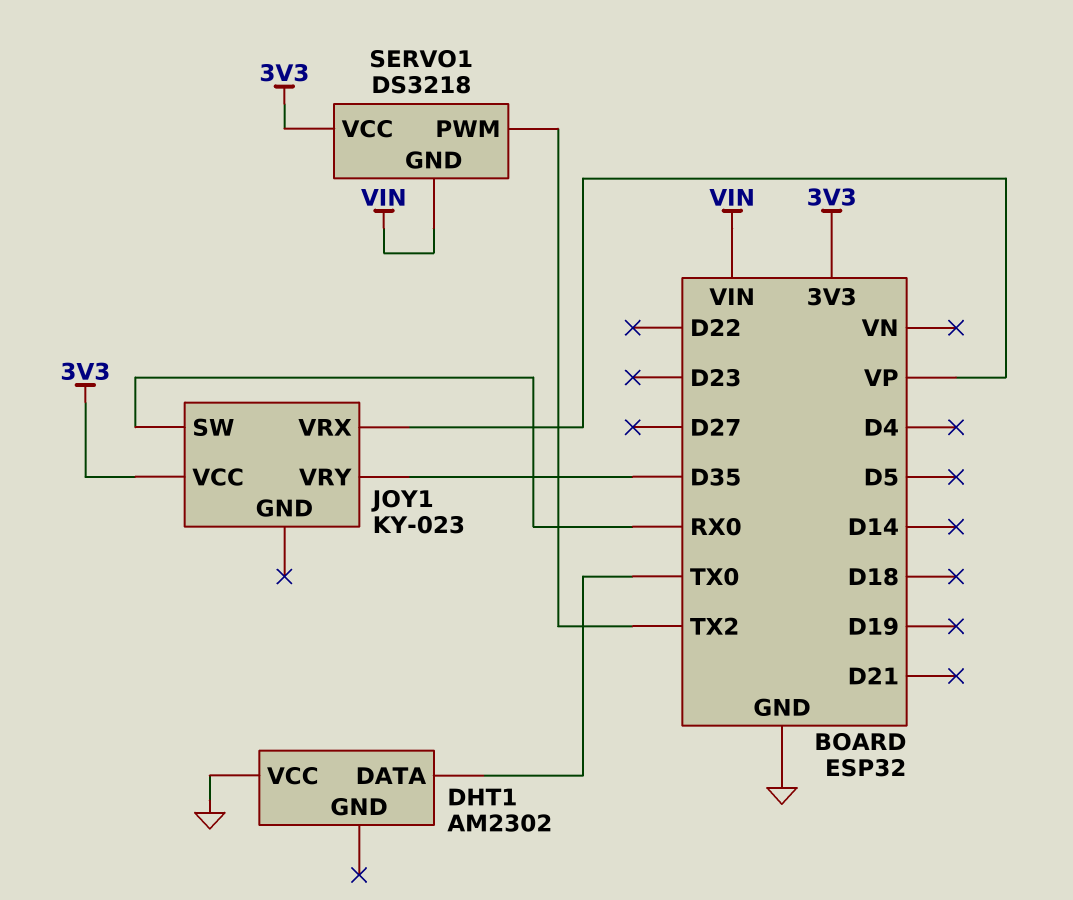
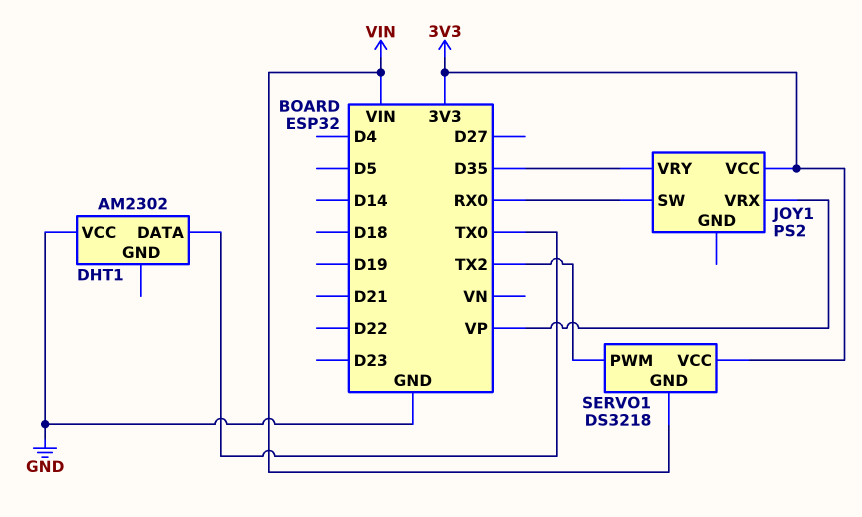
JOY1: KY-023 -> PS2

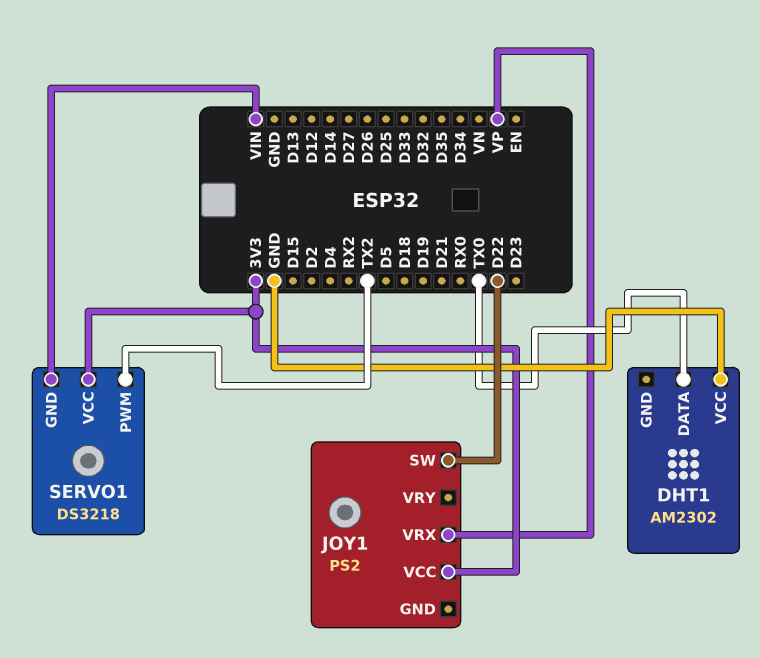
JOY1 pin SW: RX0 -> D22
JOY1 pin VRY: D35 -> none

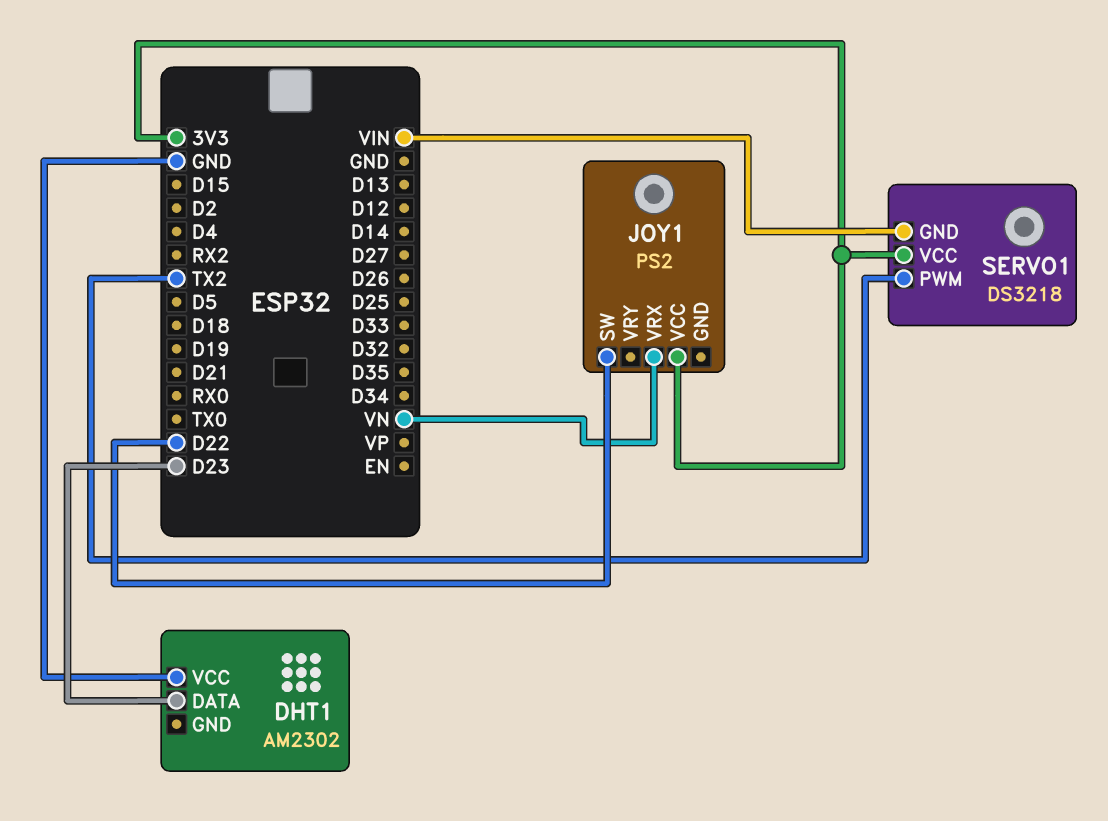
DHT1 pin DATA: TX0 -> D23
JOY1 pin VRX: VP -> VN

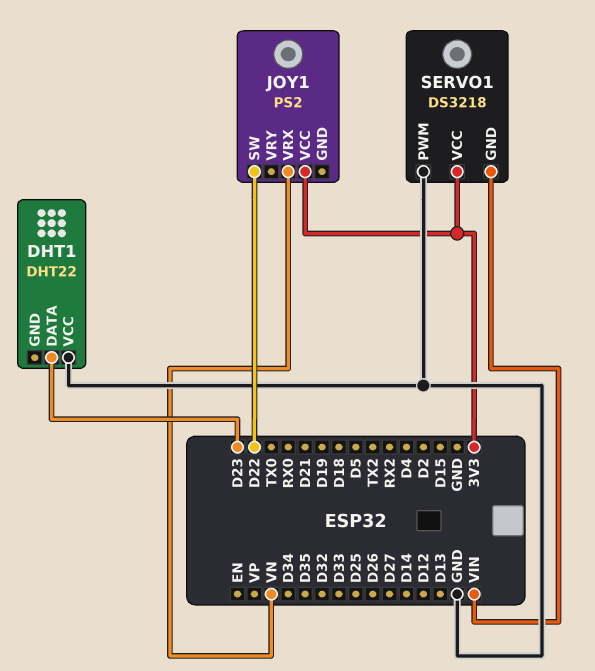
DHT1: AM2302 -> DHT22
SERVO1 pin PWM: TX2 -> GND

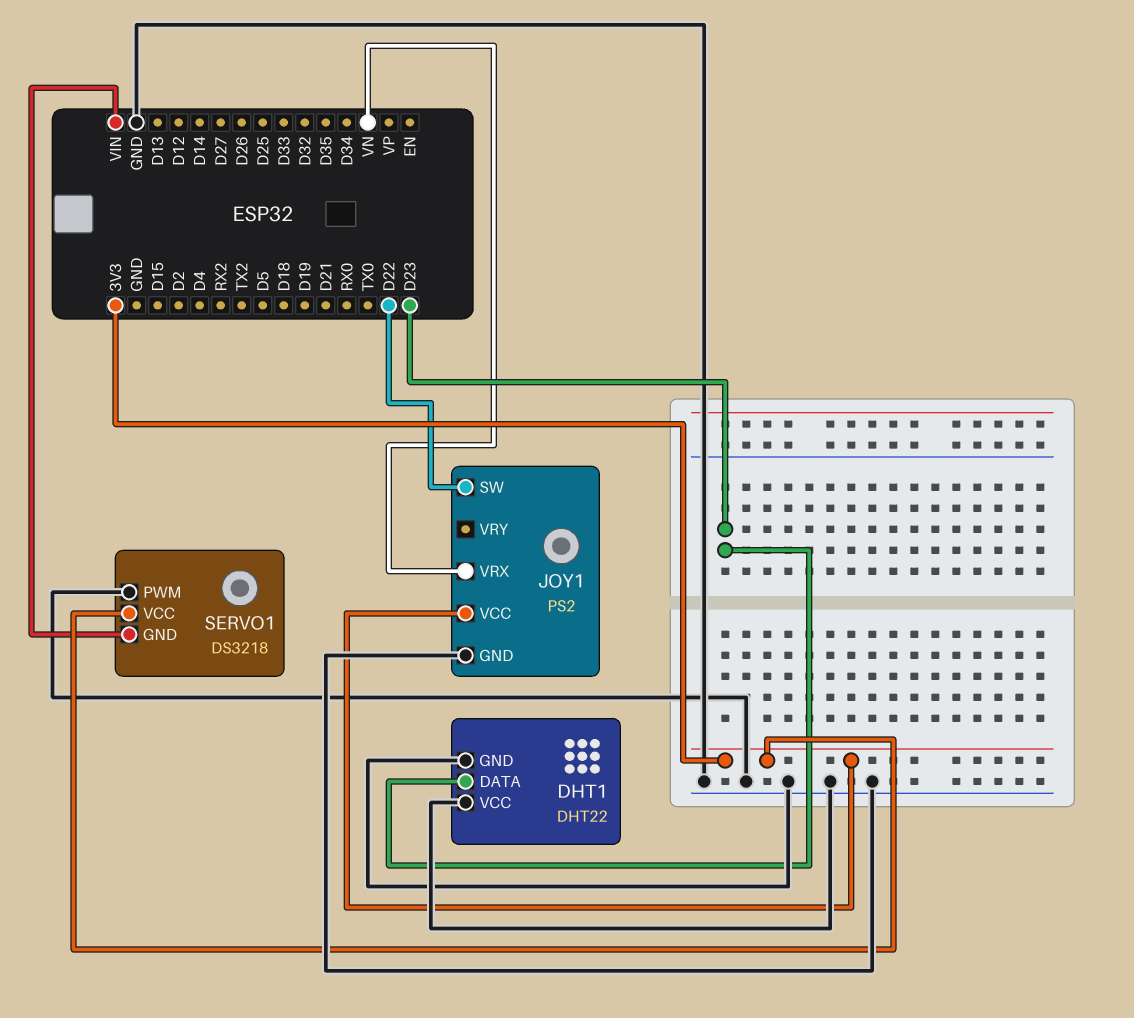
DHT1 pin GND: none -> GND
JOY1 pin GND: none -> GND

